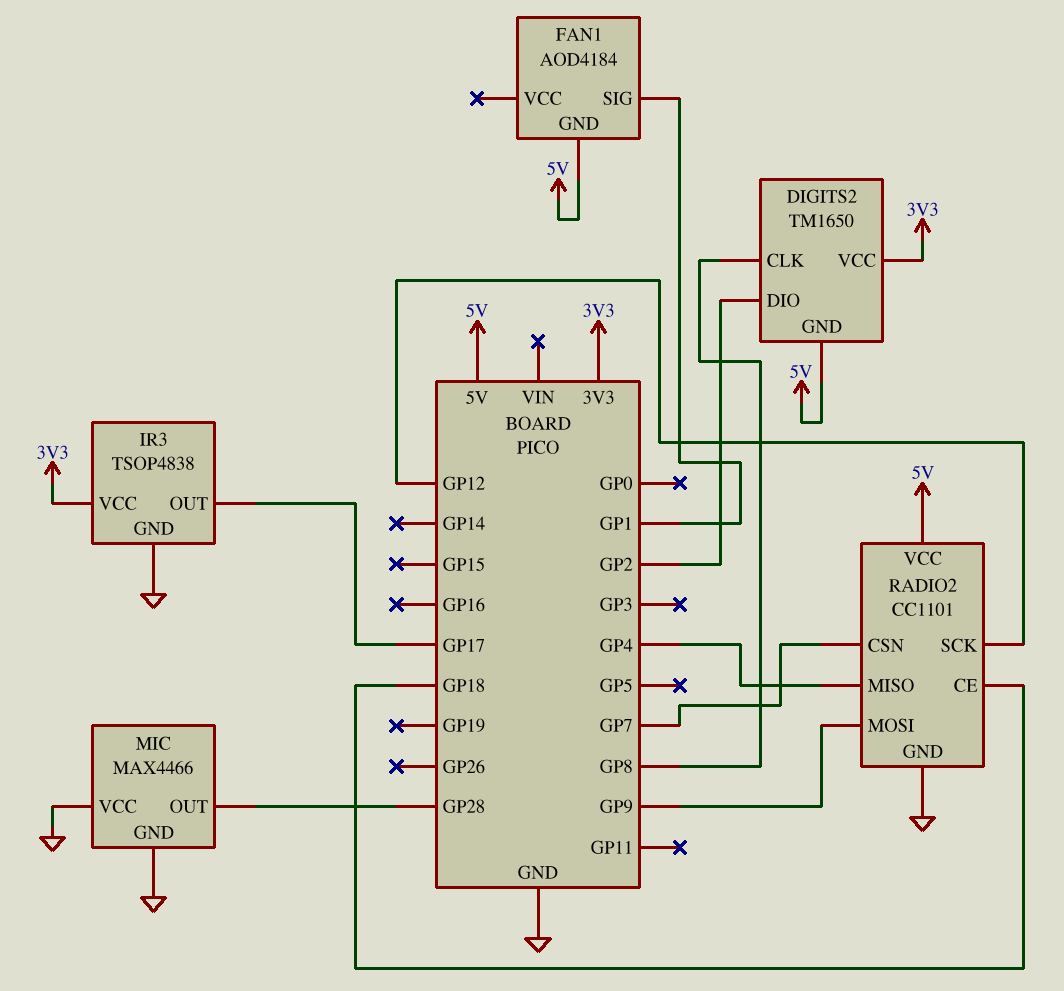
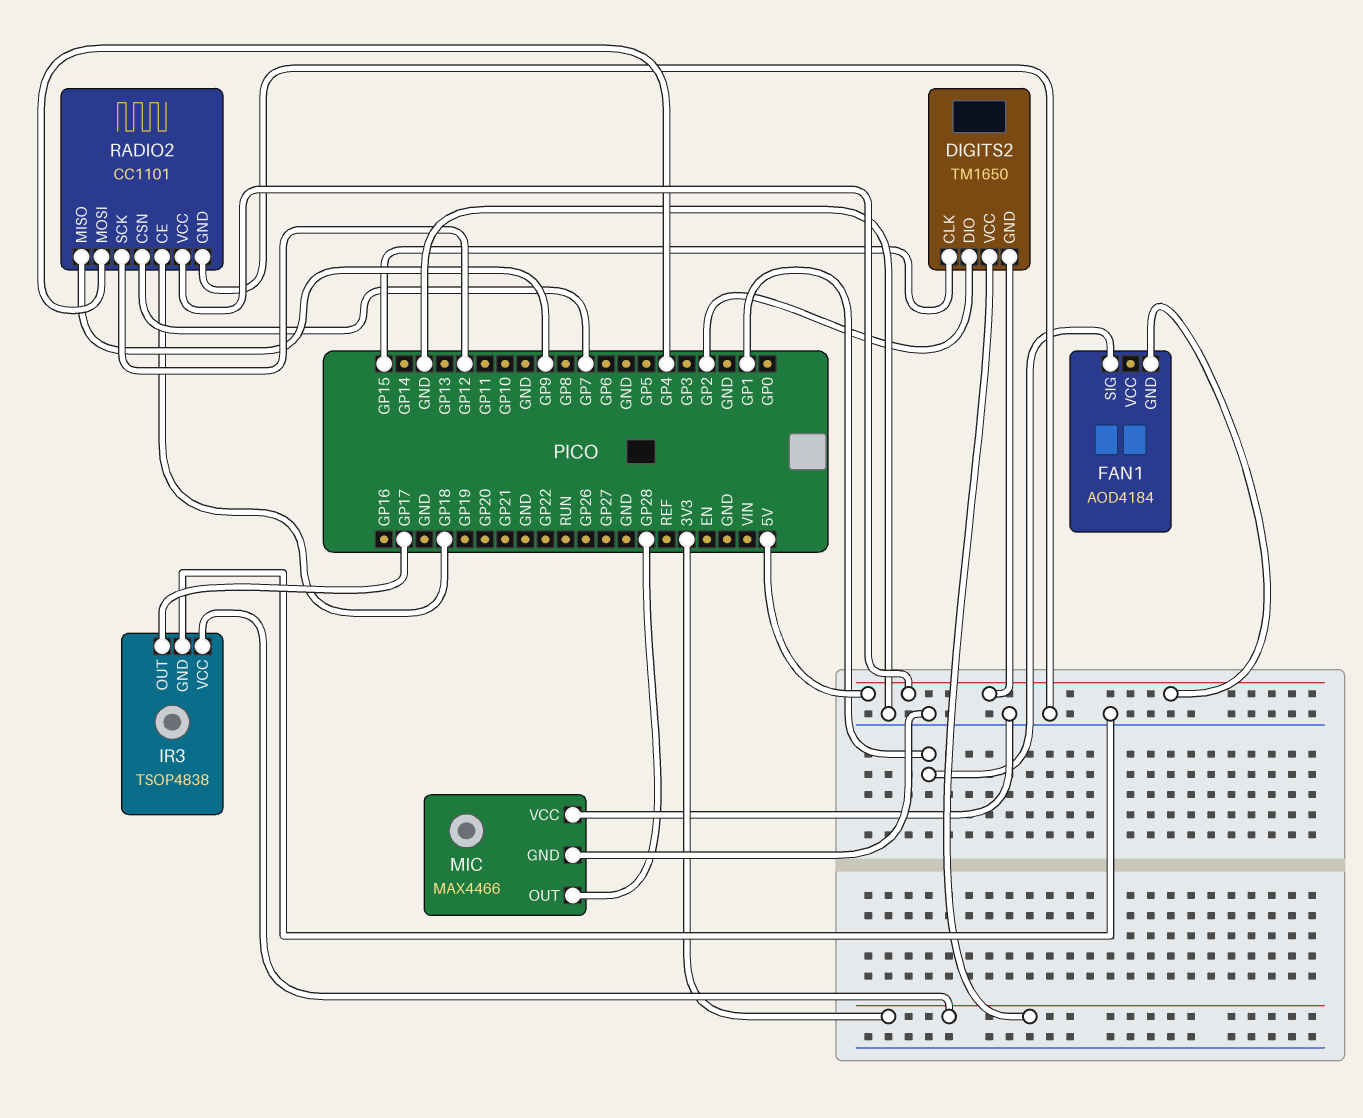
DIGITS2 pin CLK: GP8 -> GP15
RADIO2 pin MISO: GP4 -> GP9
RADIO2 pin MOSI: GP9 -> GP4

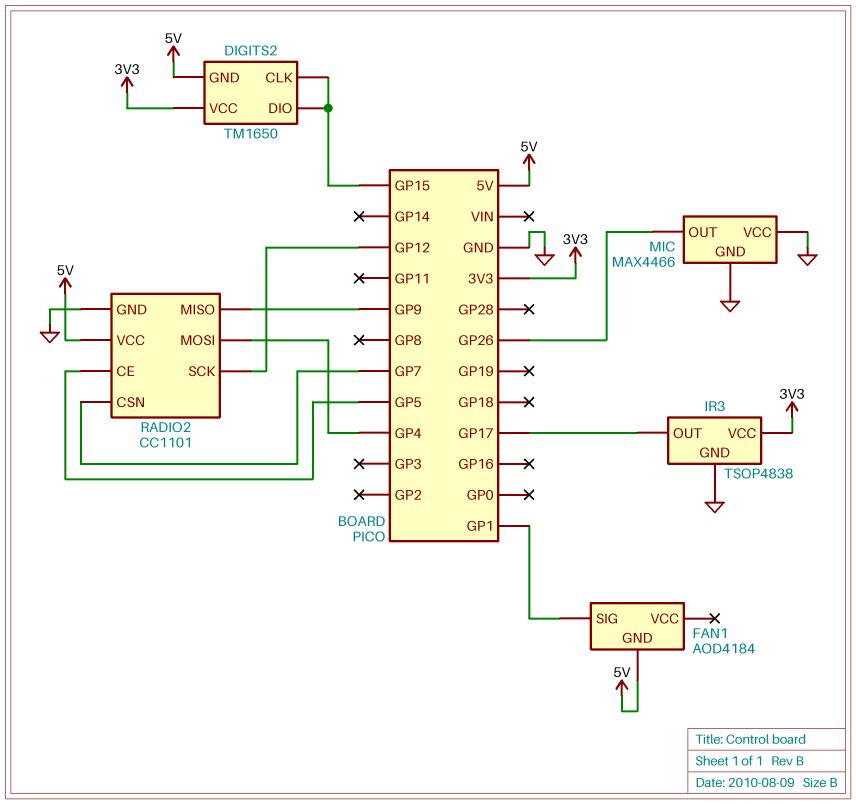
DIGITS2 pin DIO: GP2 -> GP15
MIC pin OUT: GP28 -> GP26
RADIO2 pin CE: GP18 -> GP5

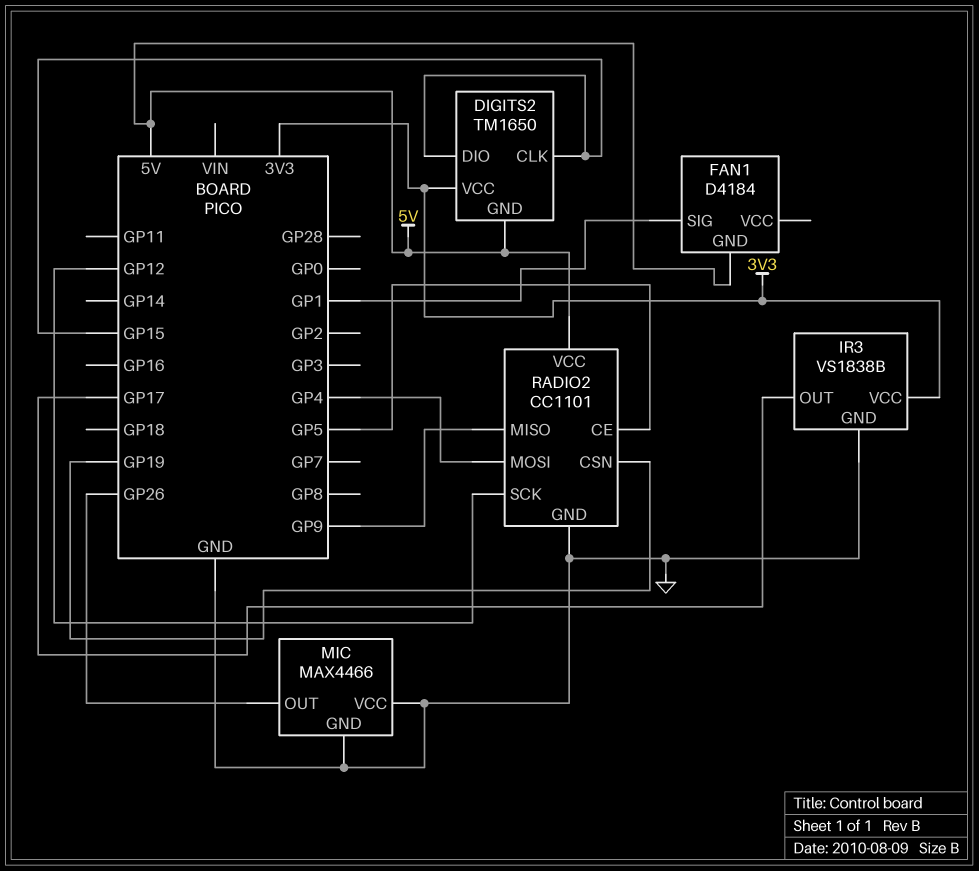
FAN1: AOD4184 -> D4184
IR3: TSOP4838 -> VS1838B
RADIO2 pin CSN: GP7 -> GP19

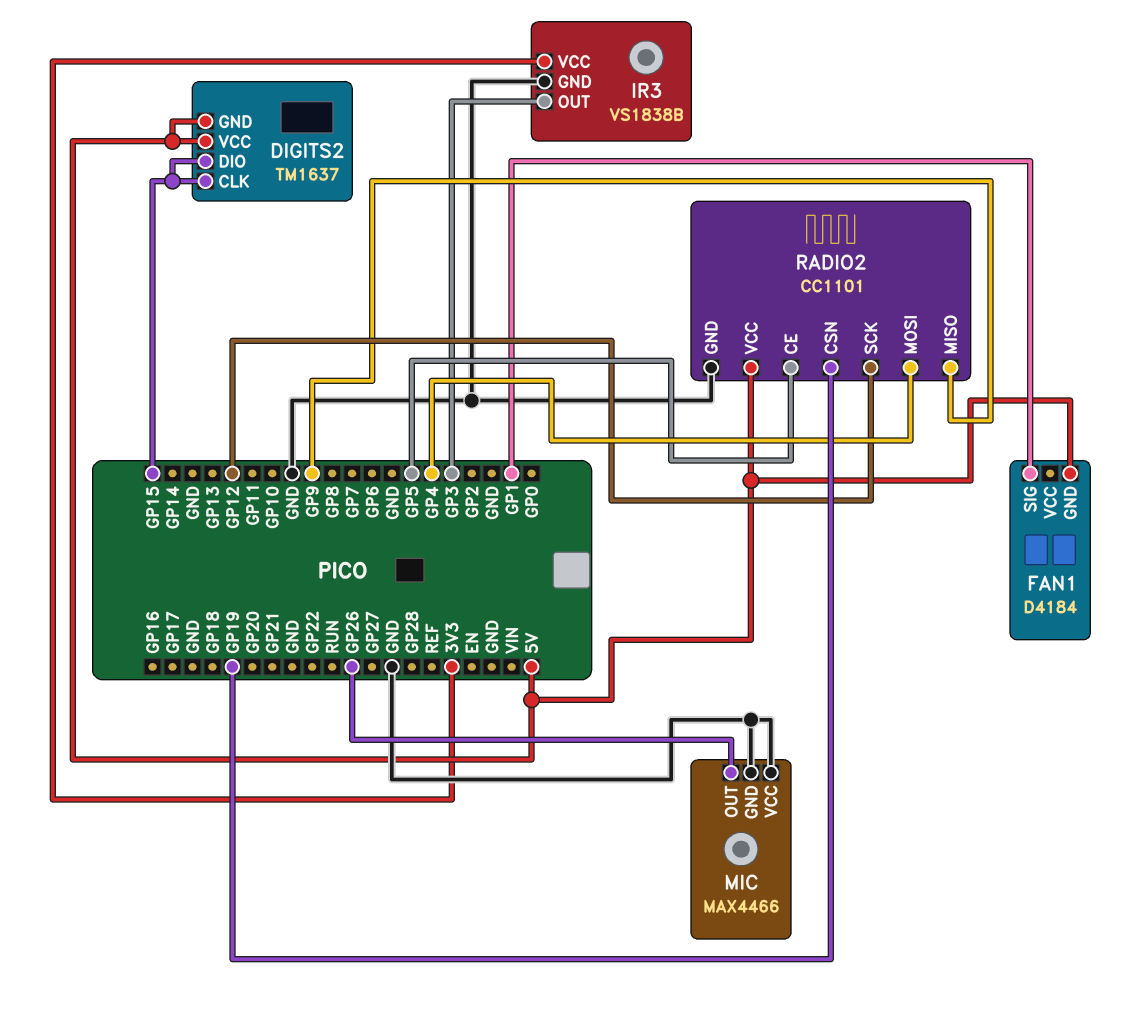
DIGITS2: TM1650 -> TM1637
DIGITS2 pin VCC: 3V3 -> 5V
IR3 pin OUT: GP17 -> GP3

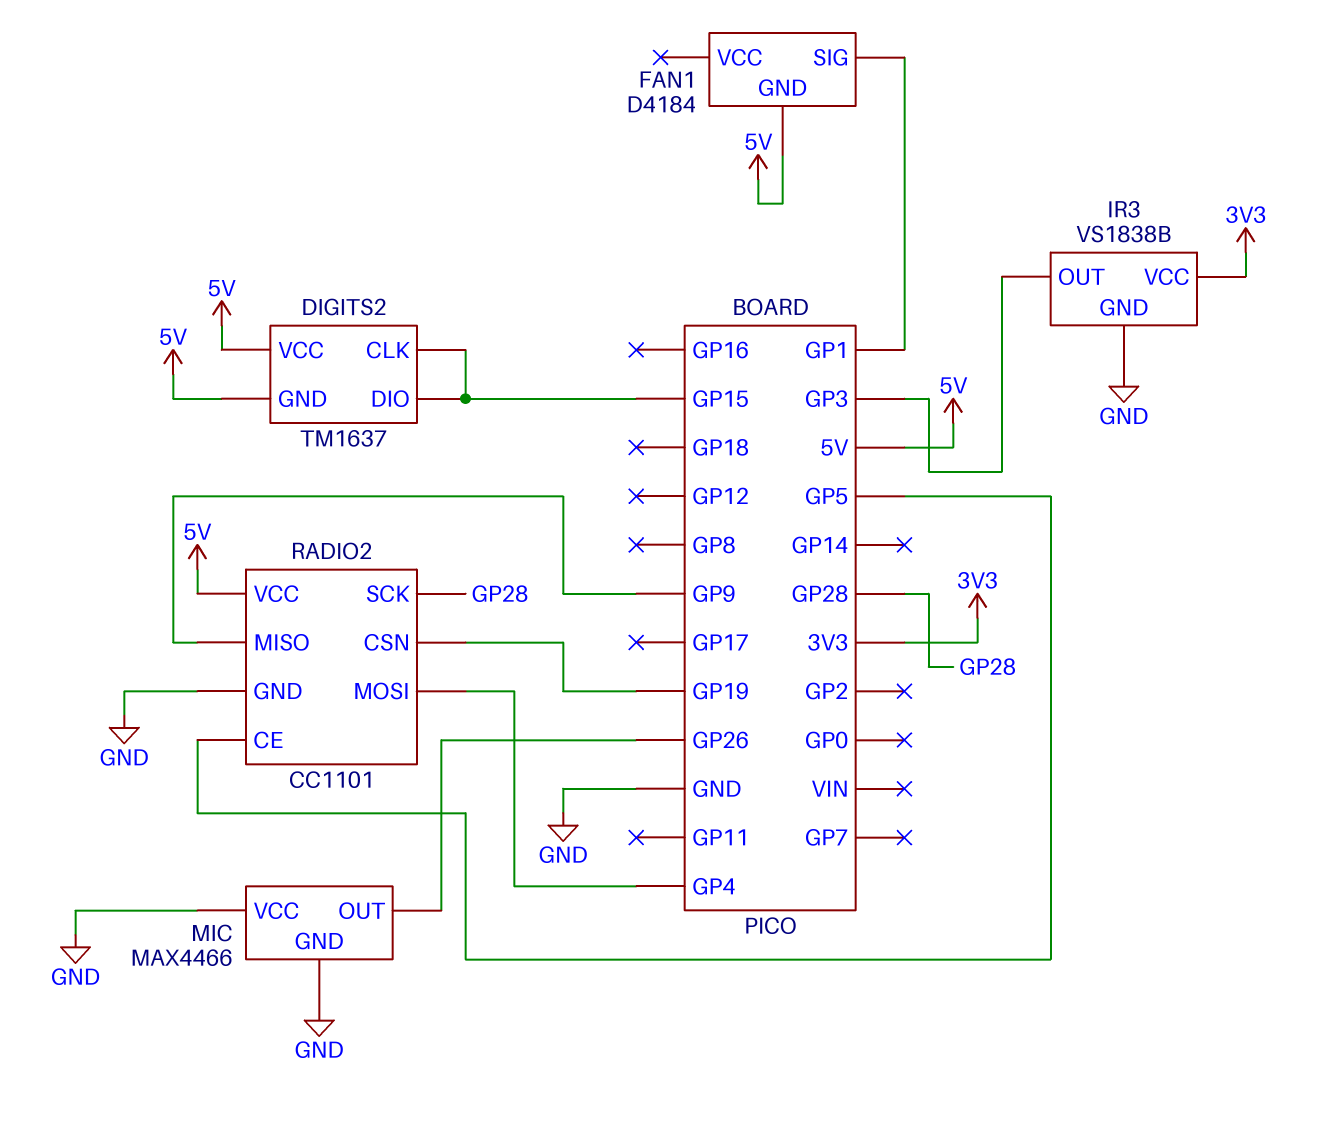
RADIO2 pin SCK: GP12 -> GP28

